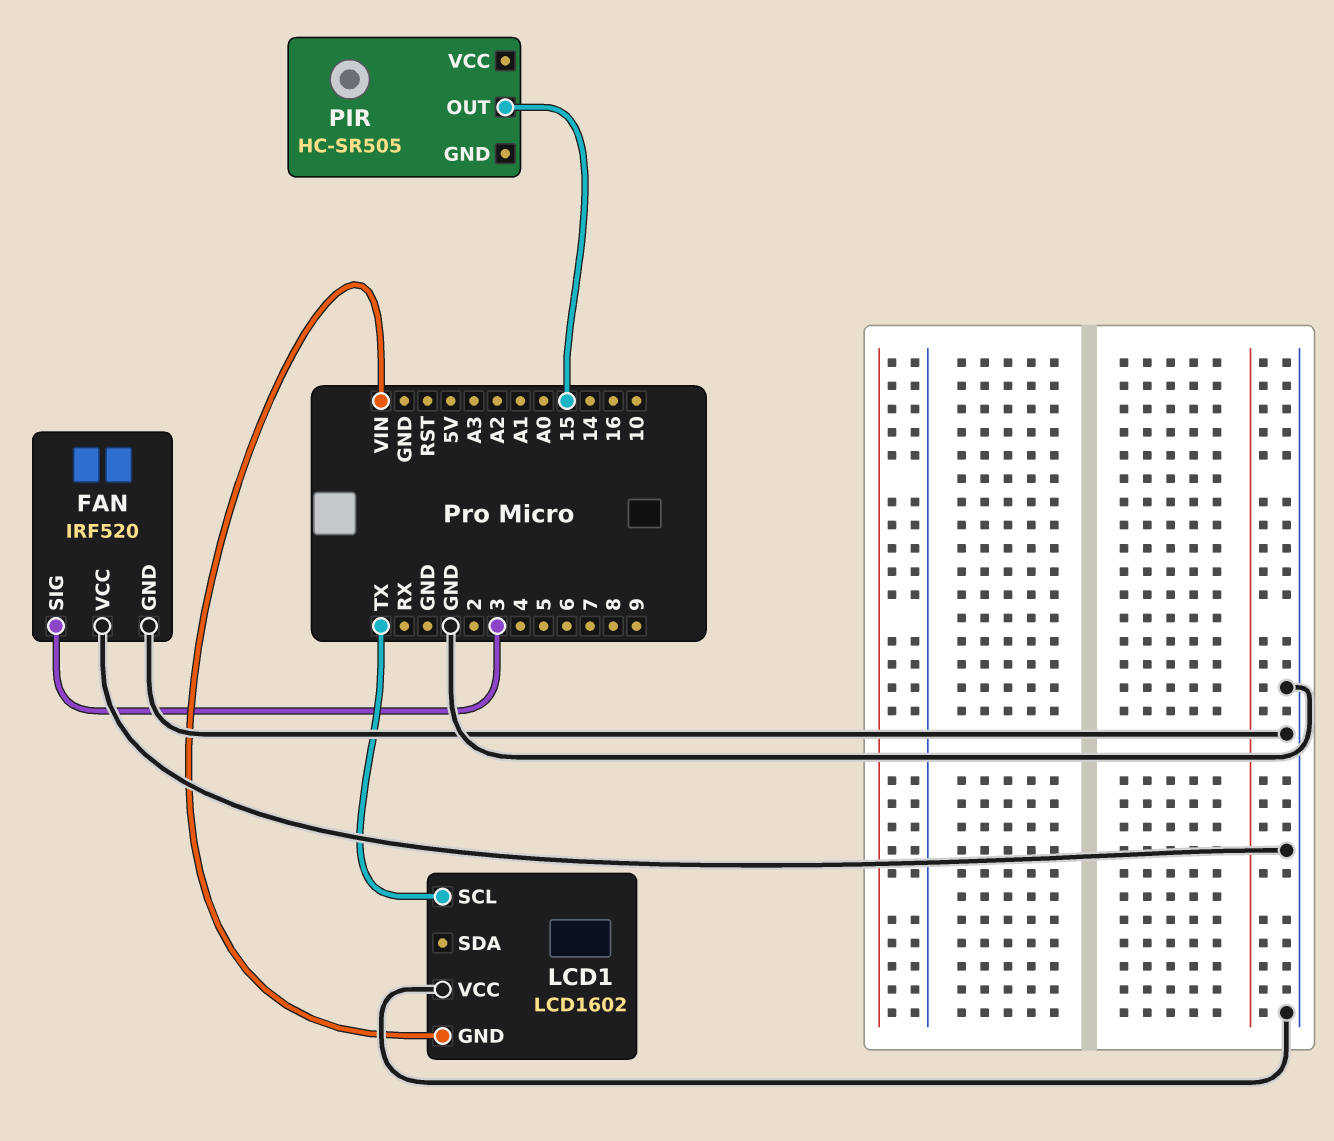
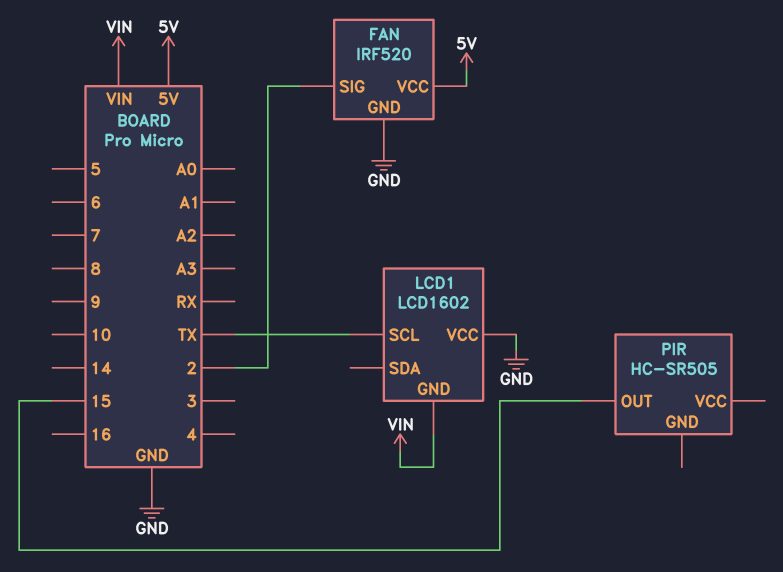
FAN pin SIG: 3 -> 2
FAN pin VCC: GND -> 5V

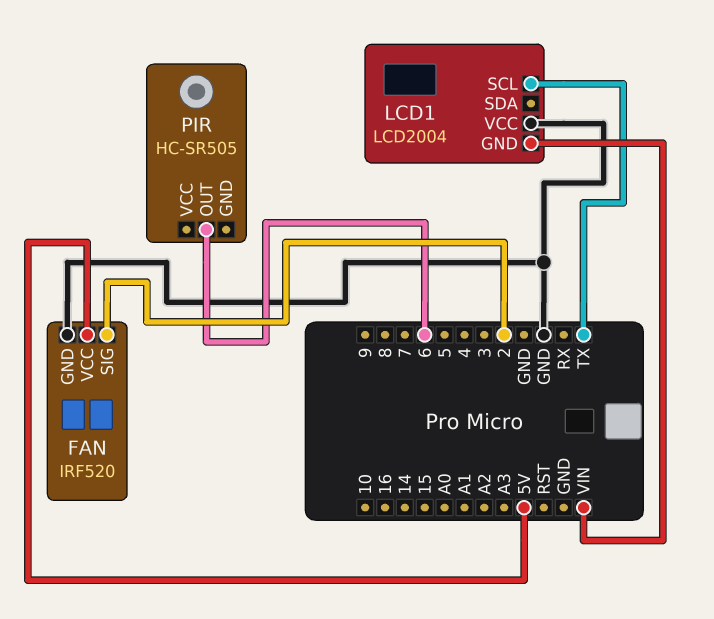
LCD1: LCD1602 -> LCD2004
PIR pin OUT: 15 -> 6

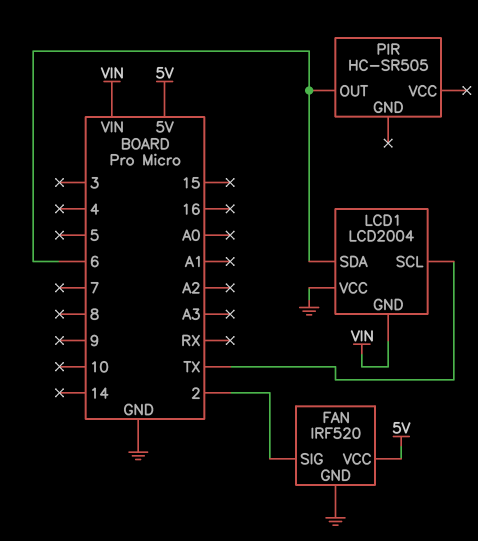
LCD1 pin SDA: none -> 6

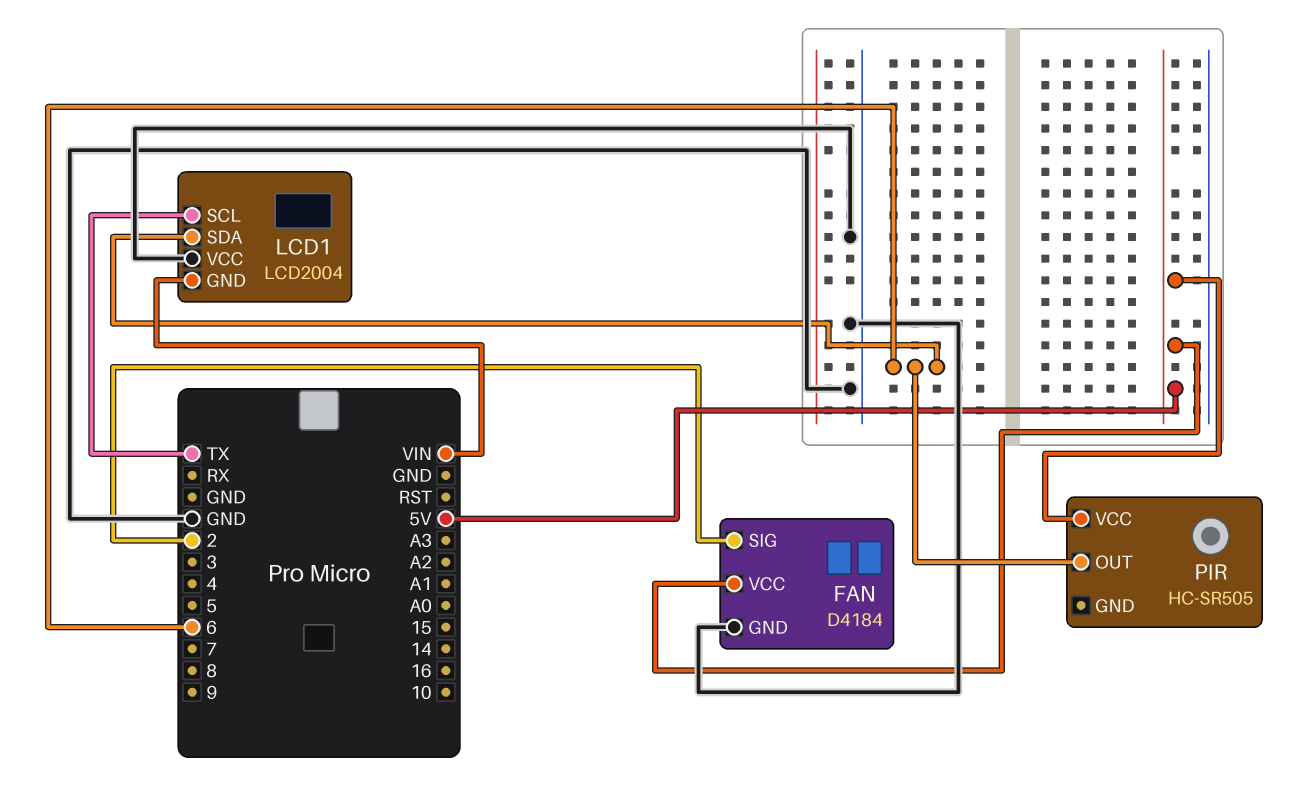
FAN: IRF520 -> D4184
PIR pin VCC: none -> 5V

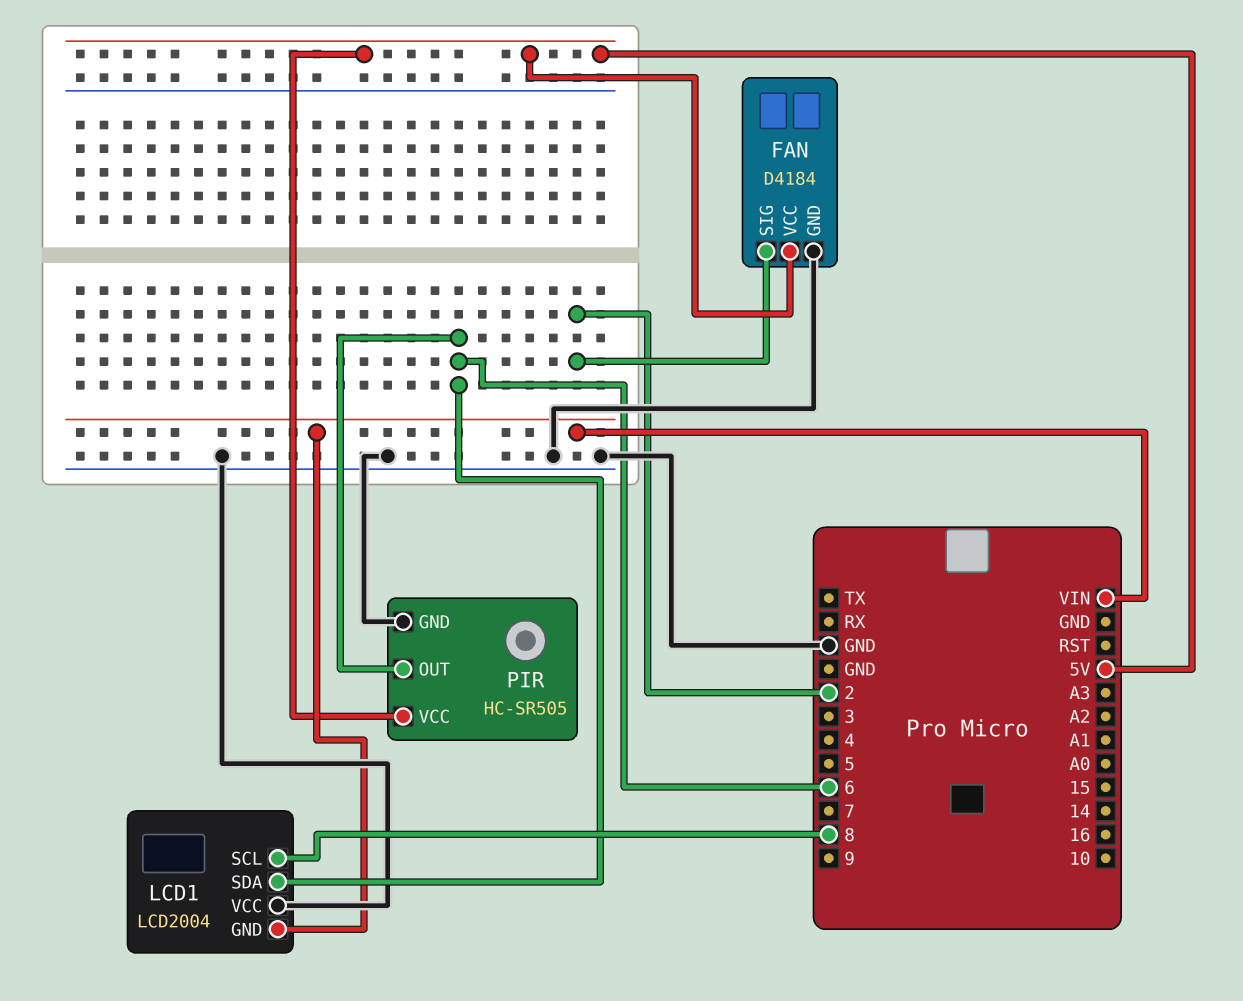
LCD1 pin SCL: TX -> 8
PIR pin GND: none -> GND

